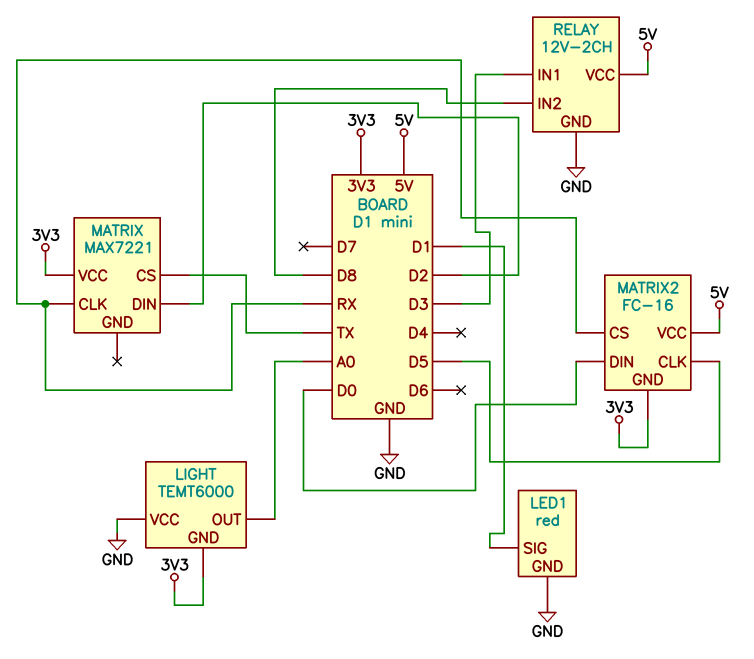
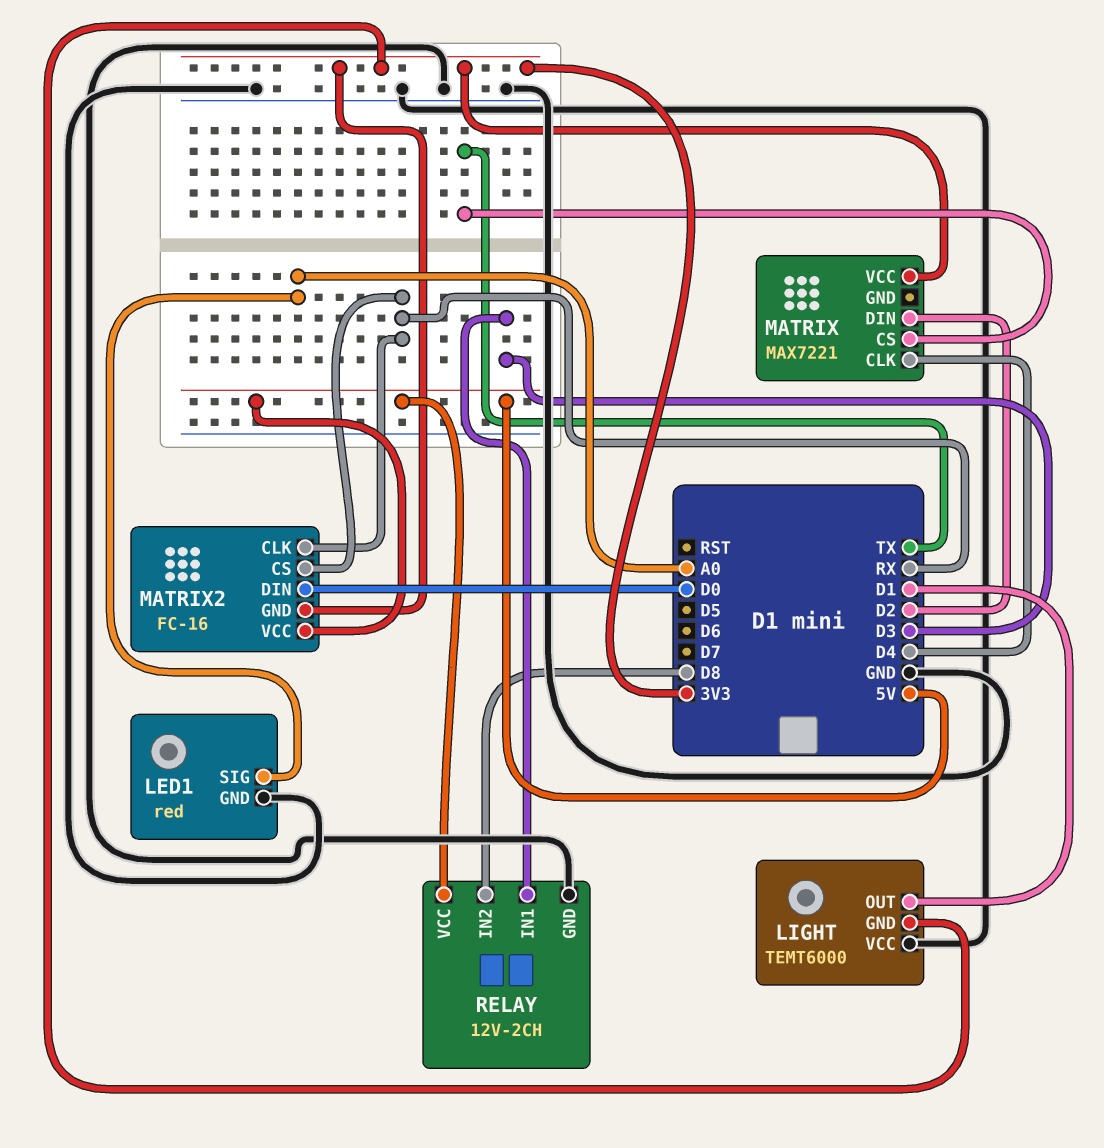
LED1 pin SIG: D1 -> A0
LIGHT pin OUT: A0 -> D1
MATRIX pin CLK: RX -> D4
MATRIX2 pin CLK: D5 -> RX

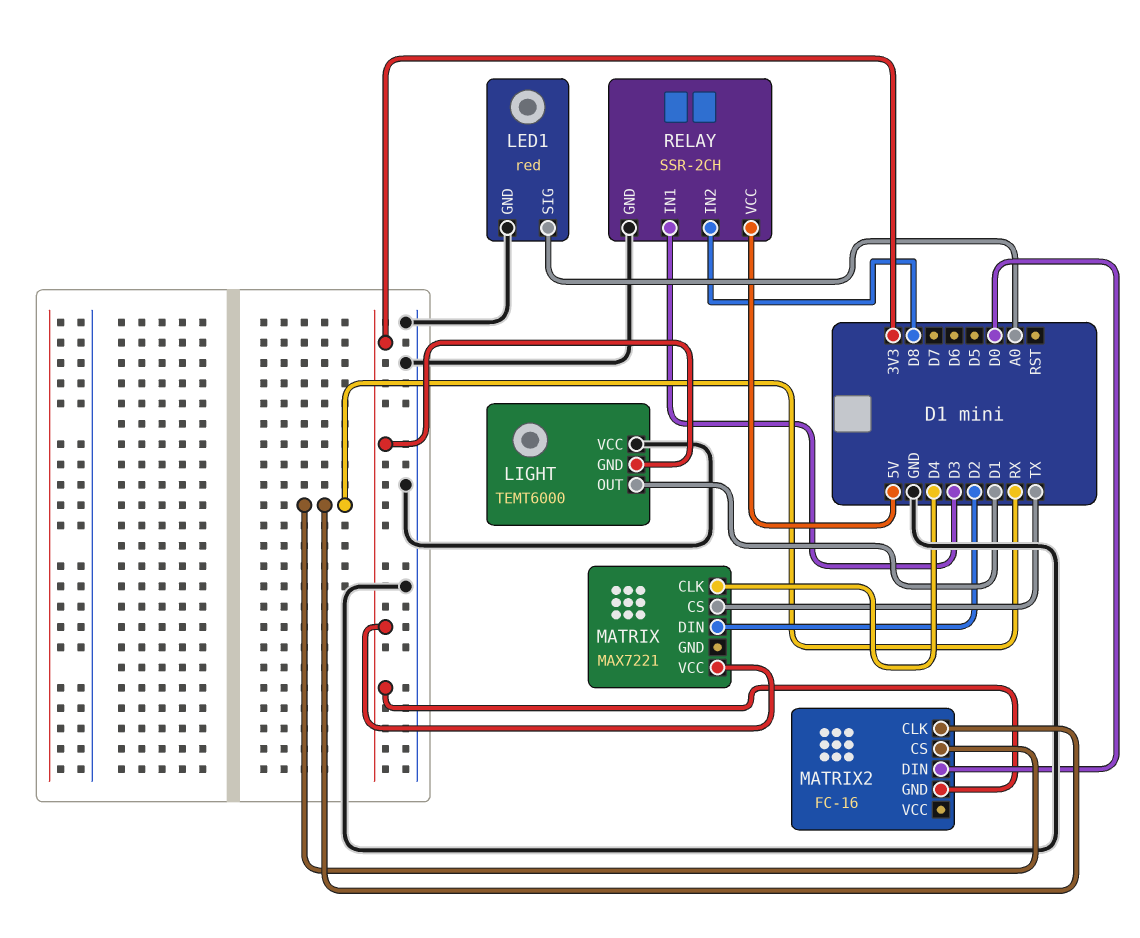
MATRIX2 pin VCC: 5V -> none
RELAY: 12V-2CH -> SSR-2CH

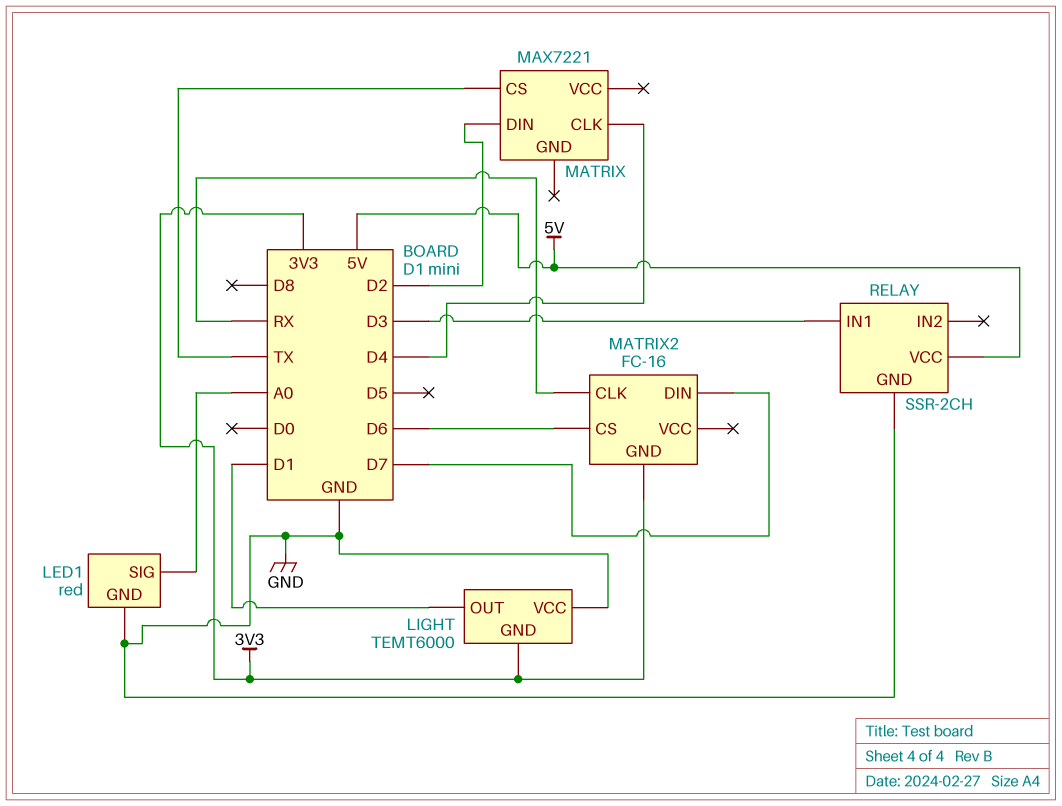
MATRIX pin VCC: 3V3 -> none
MATRIX2 pin CS: RX -> D6
MATRIX2 pin DIN: D0 -> D7
RELAY pin IN2: D8 -> none

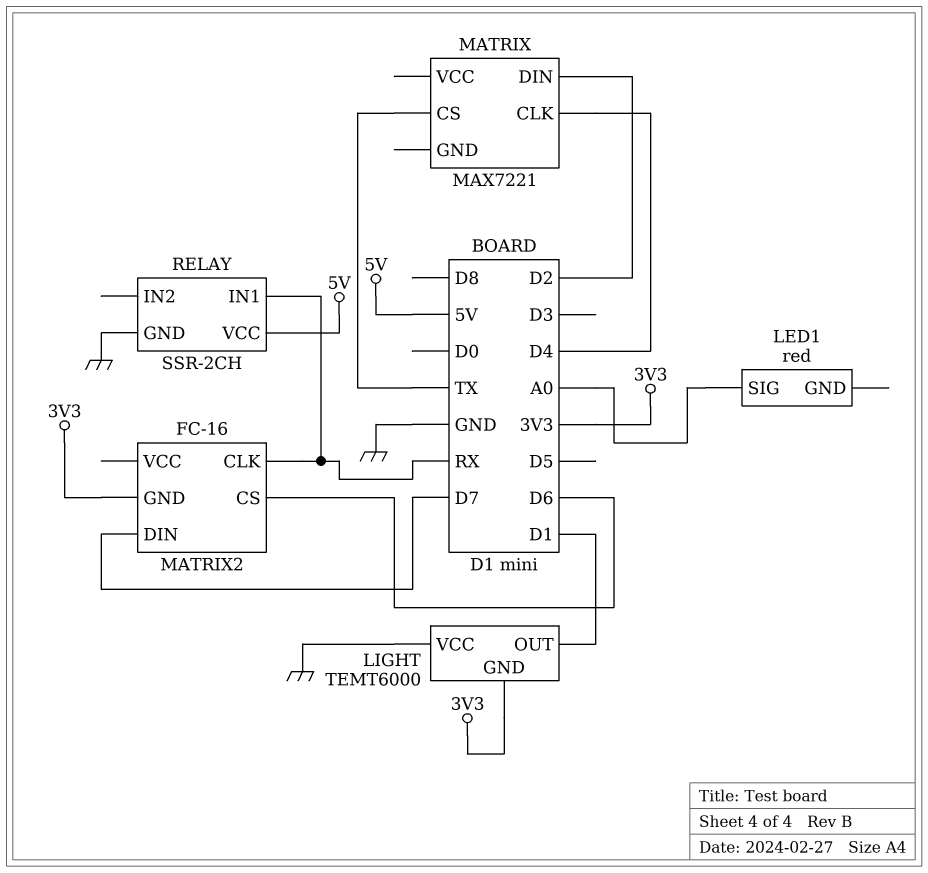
LED1 pin GND: GND -> none
RELAY pin IN1: D3 -> RX

